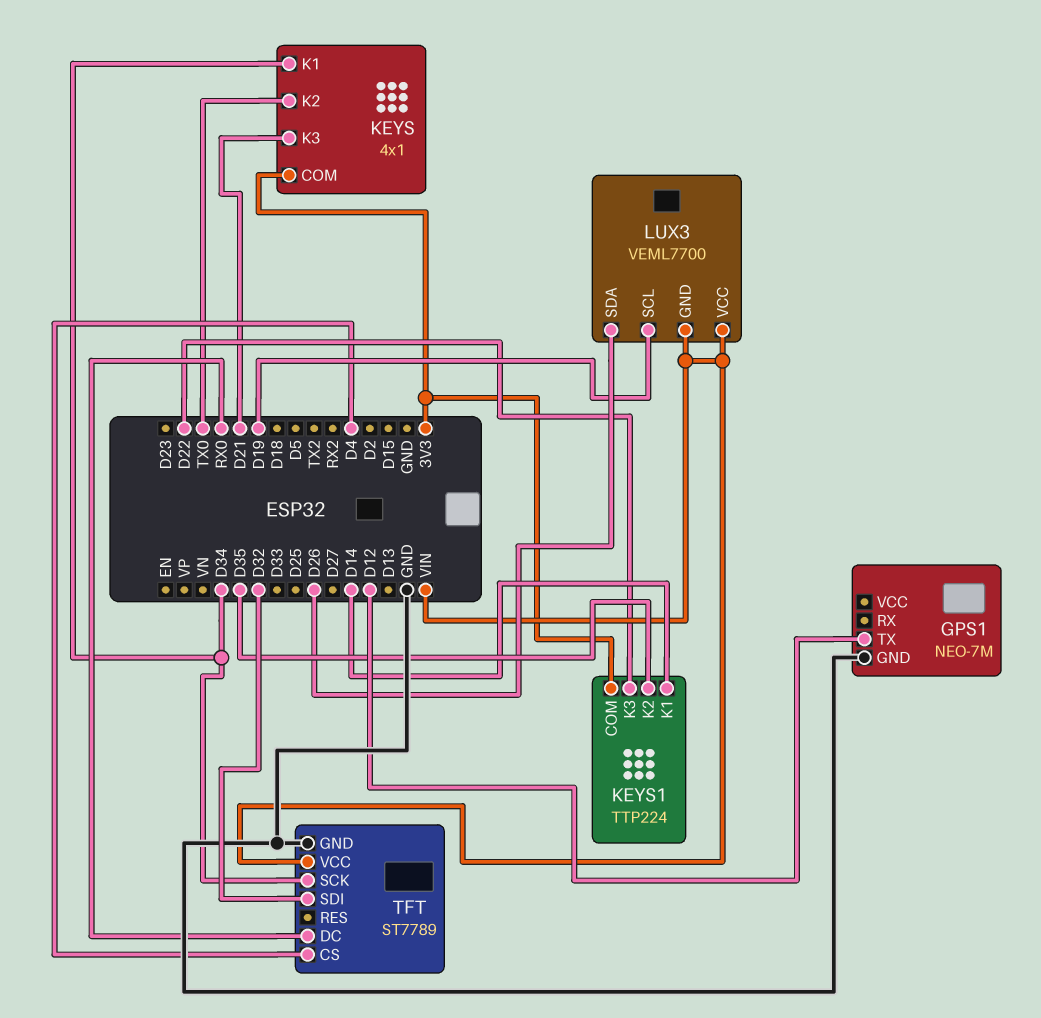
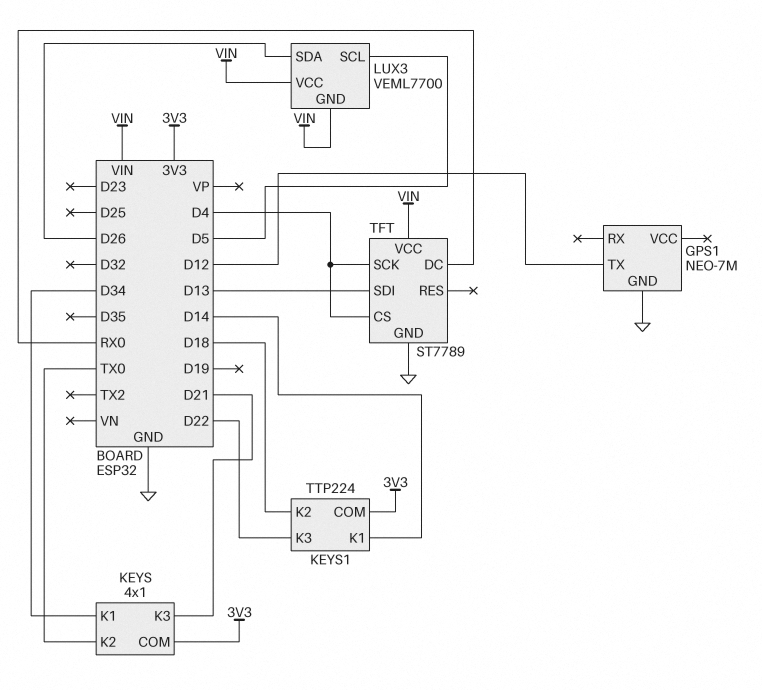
KEYS1 pin K2: D35 -> D18
LUX3 pin SCL: D19 -> D5
TFT pin SCK: D34 -> D4
TFT pin SDI: D32 -> D13

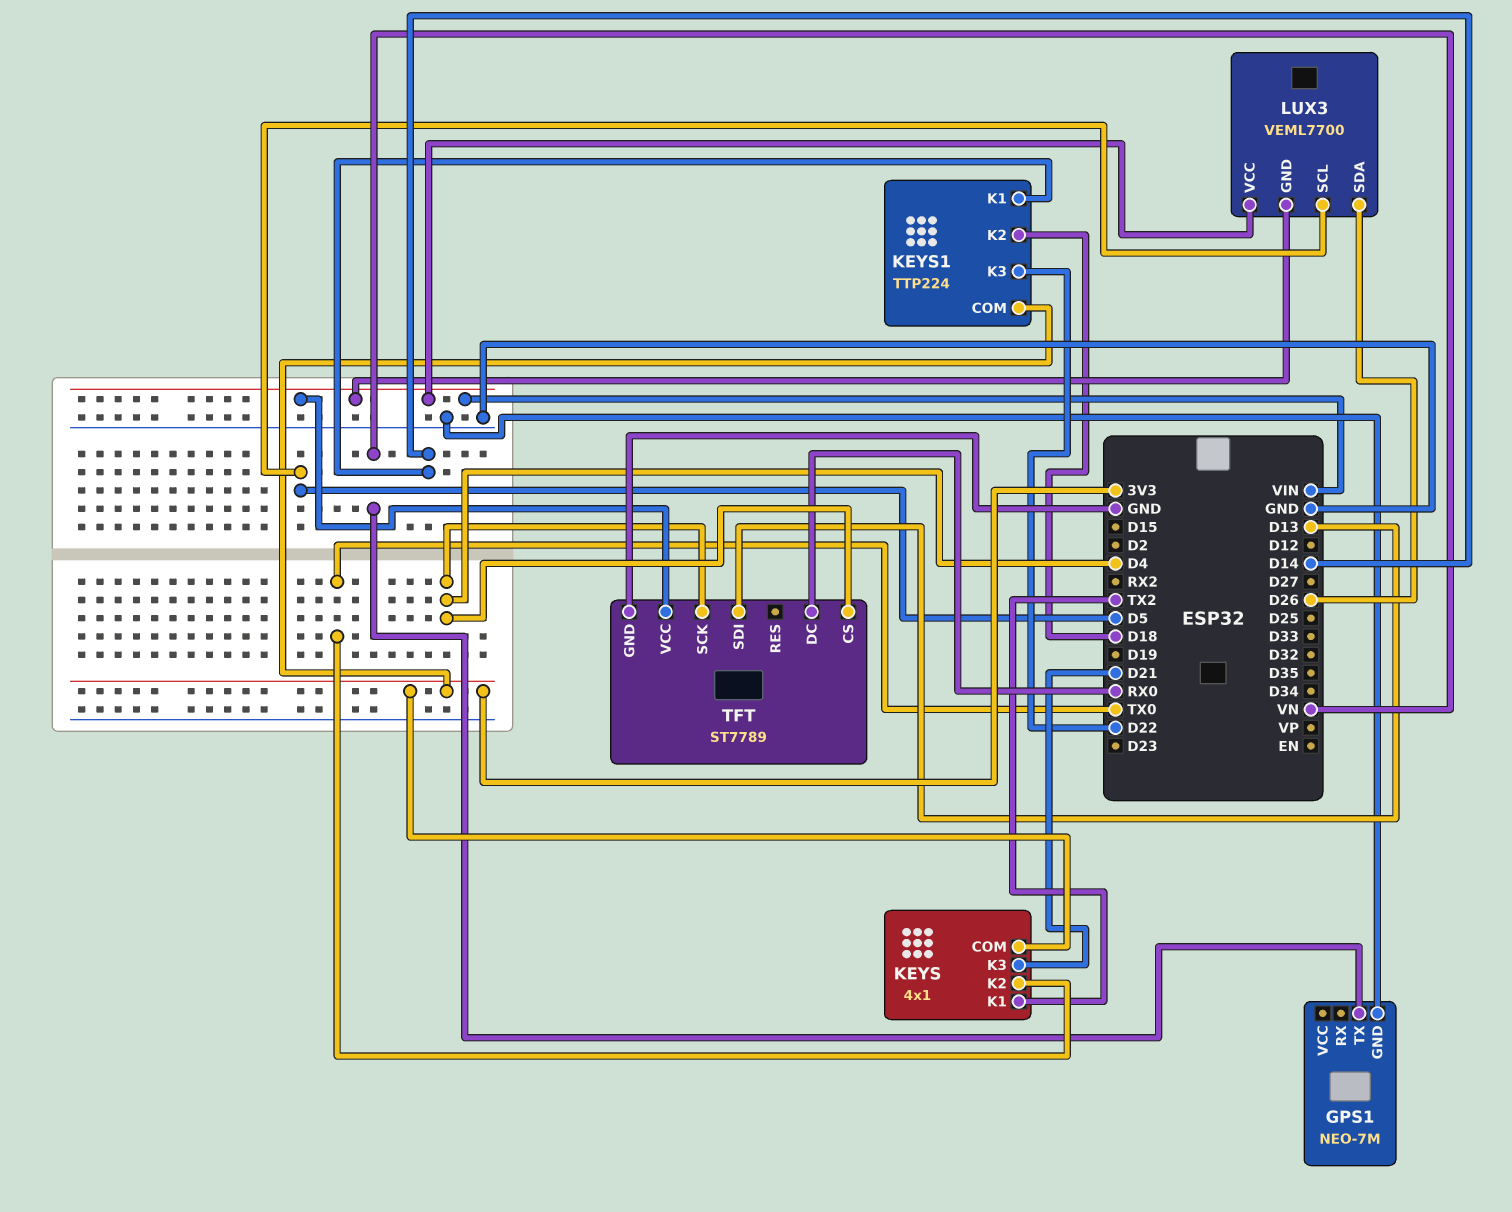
GPS1 pin TX: D12 -> VN
KEYS pin K1: D34 -> TX2

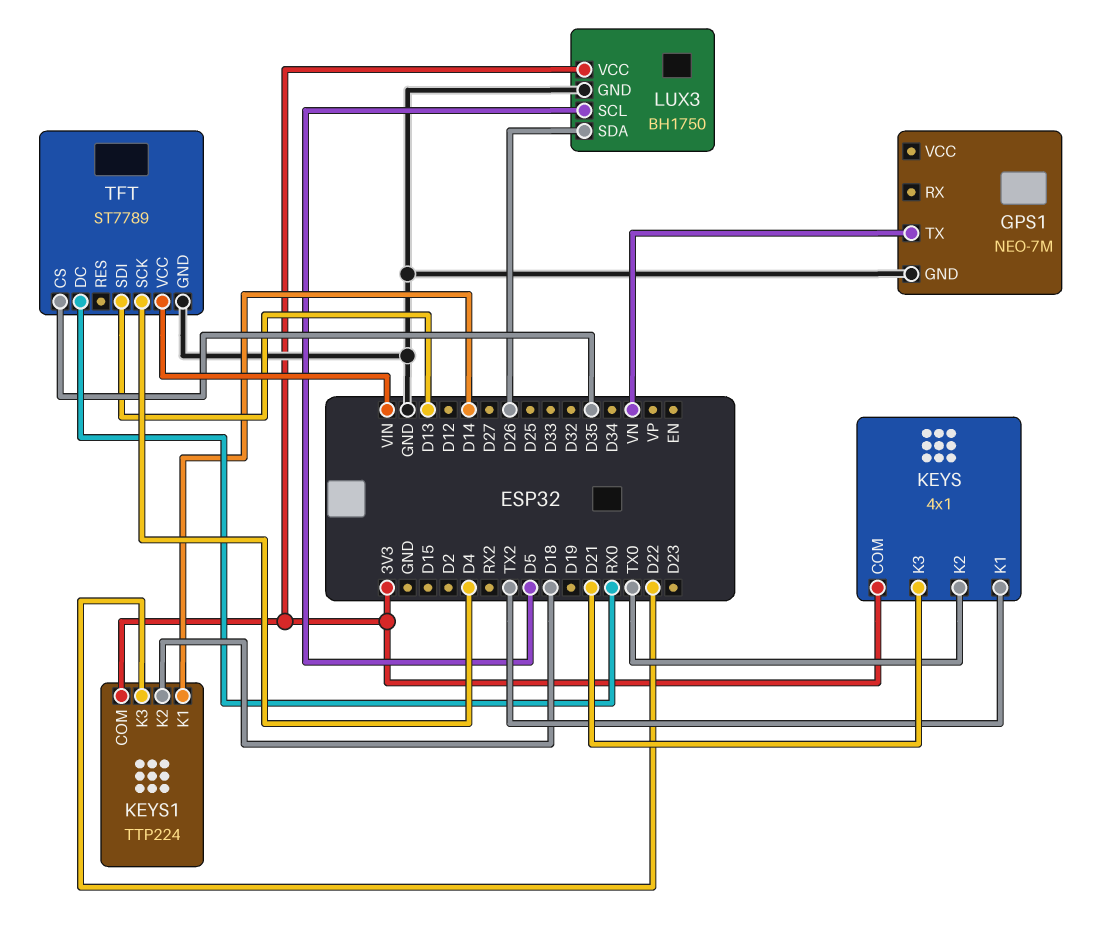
LUX3: VEML7700 -> BH1750
LUX3 pin GND: VIN -> GND
LUX3 pin VCC: VIN -> 3V3
TFT pin CS: D4 -> D35

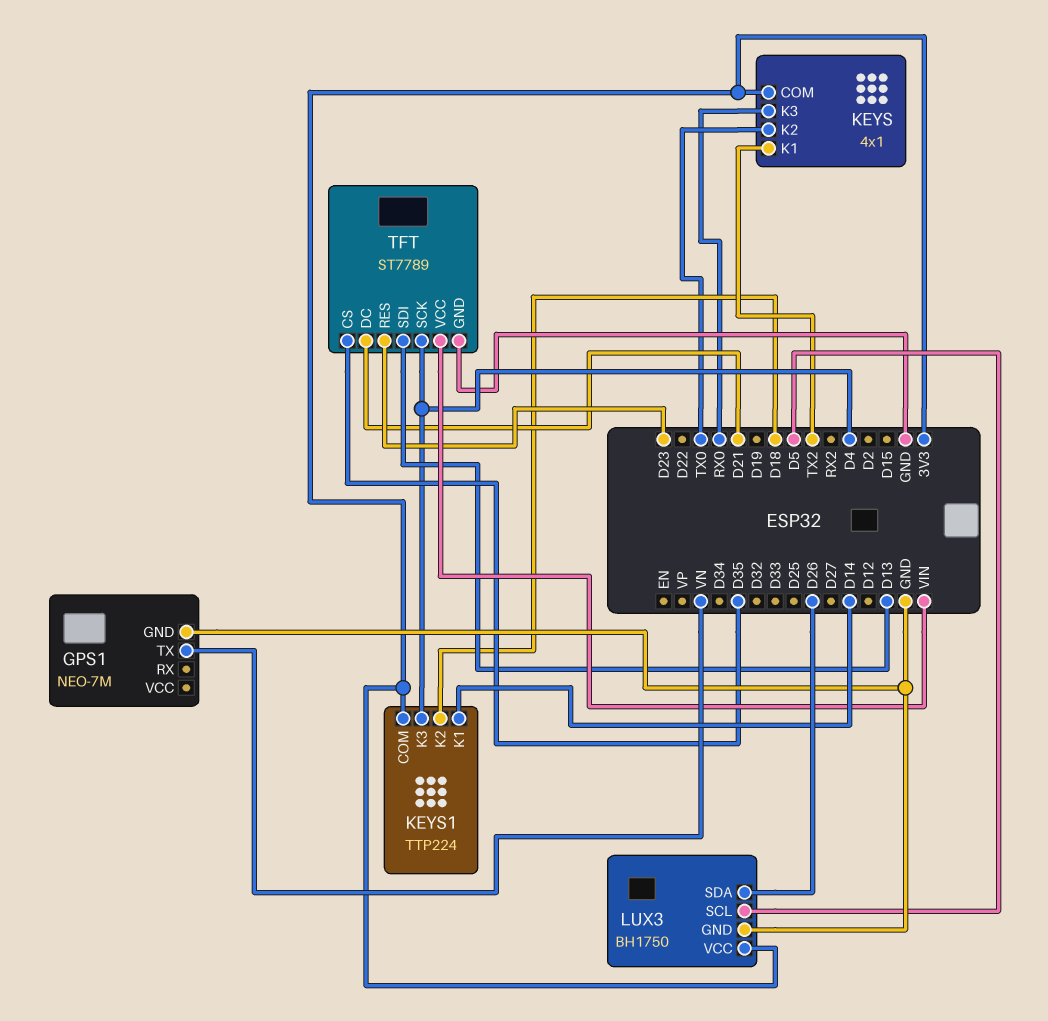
KEYS pin K3: D21 -> RX0
KEYS1 pin K3: D22 -> D4
TFT pin DC: RX0 -> D21
TFT pin RES: none -> D23

